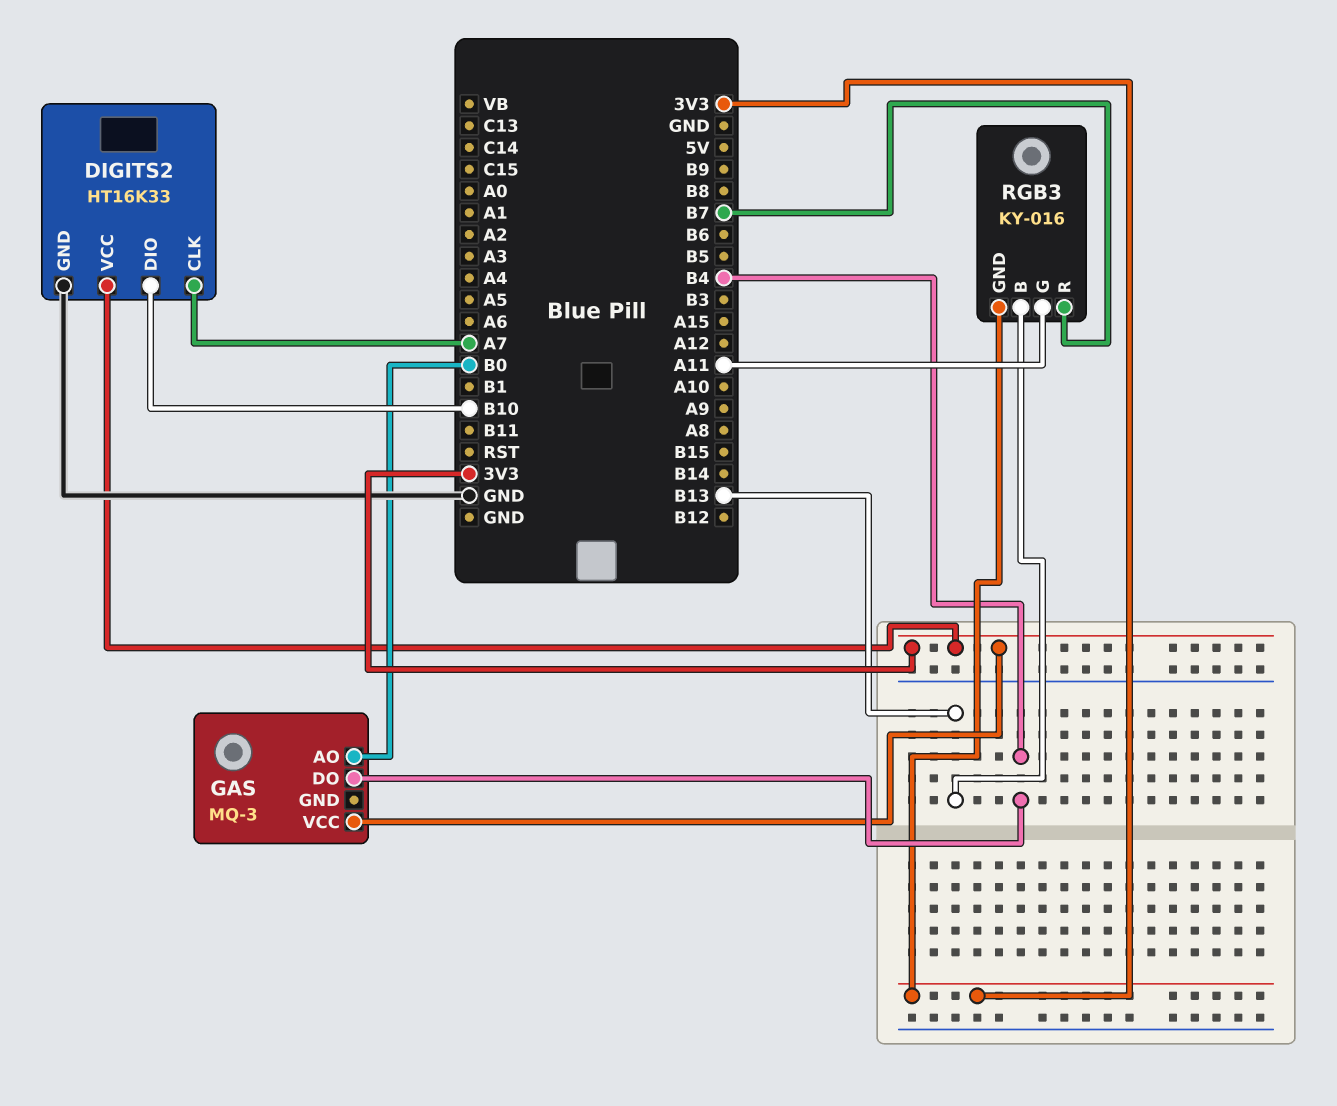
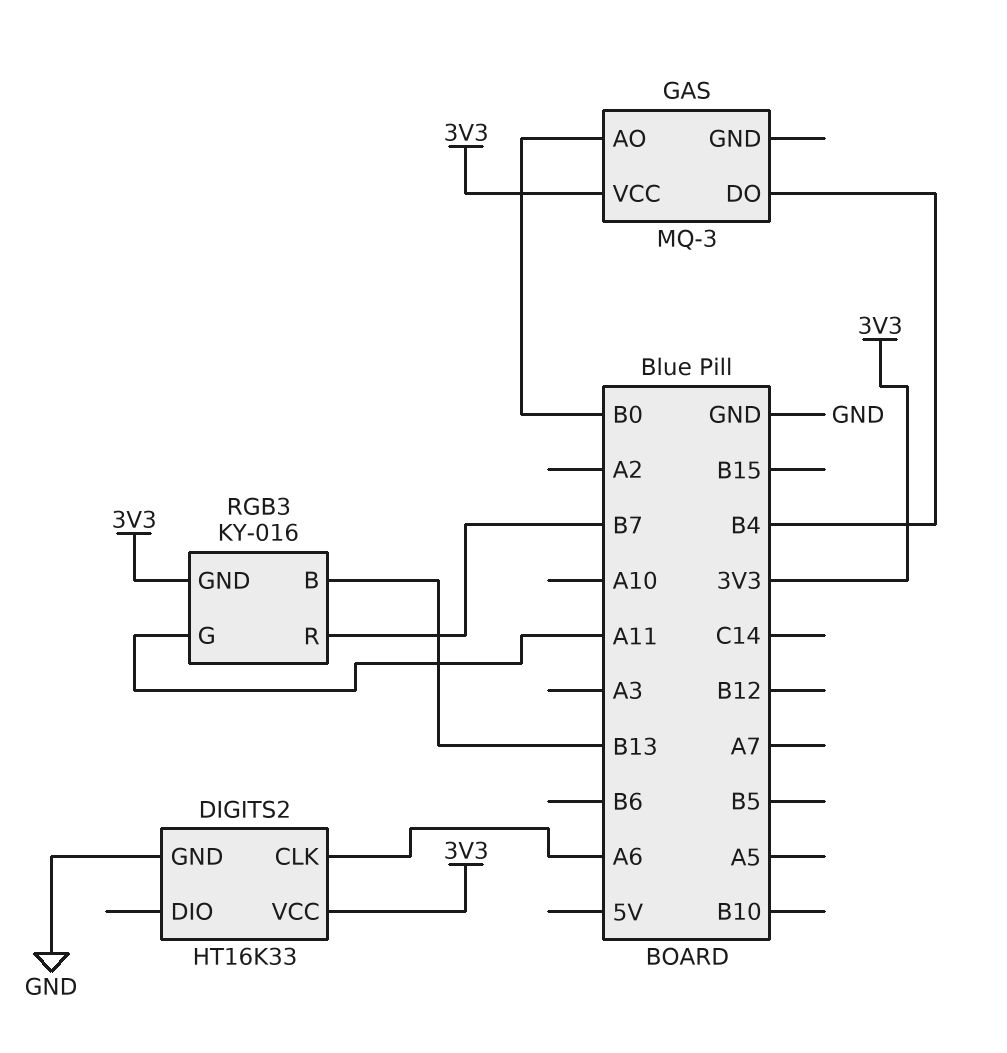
DIGITS2 pin CLK: A7 -> A6
DIGITS2 pin DIO: B10 -> none

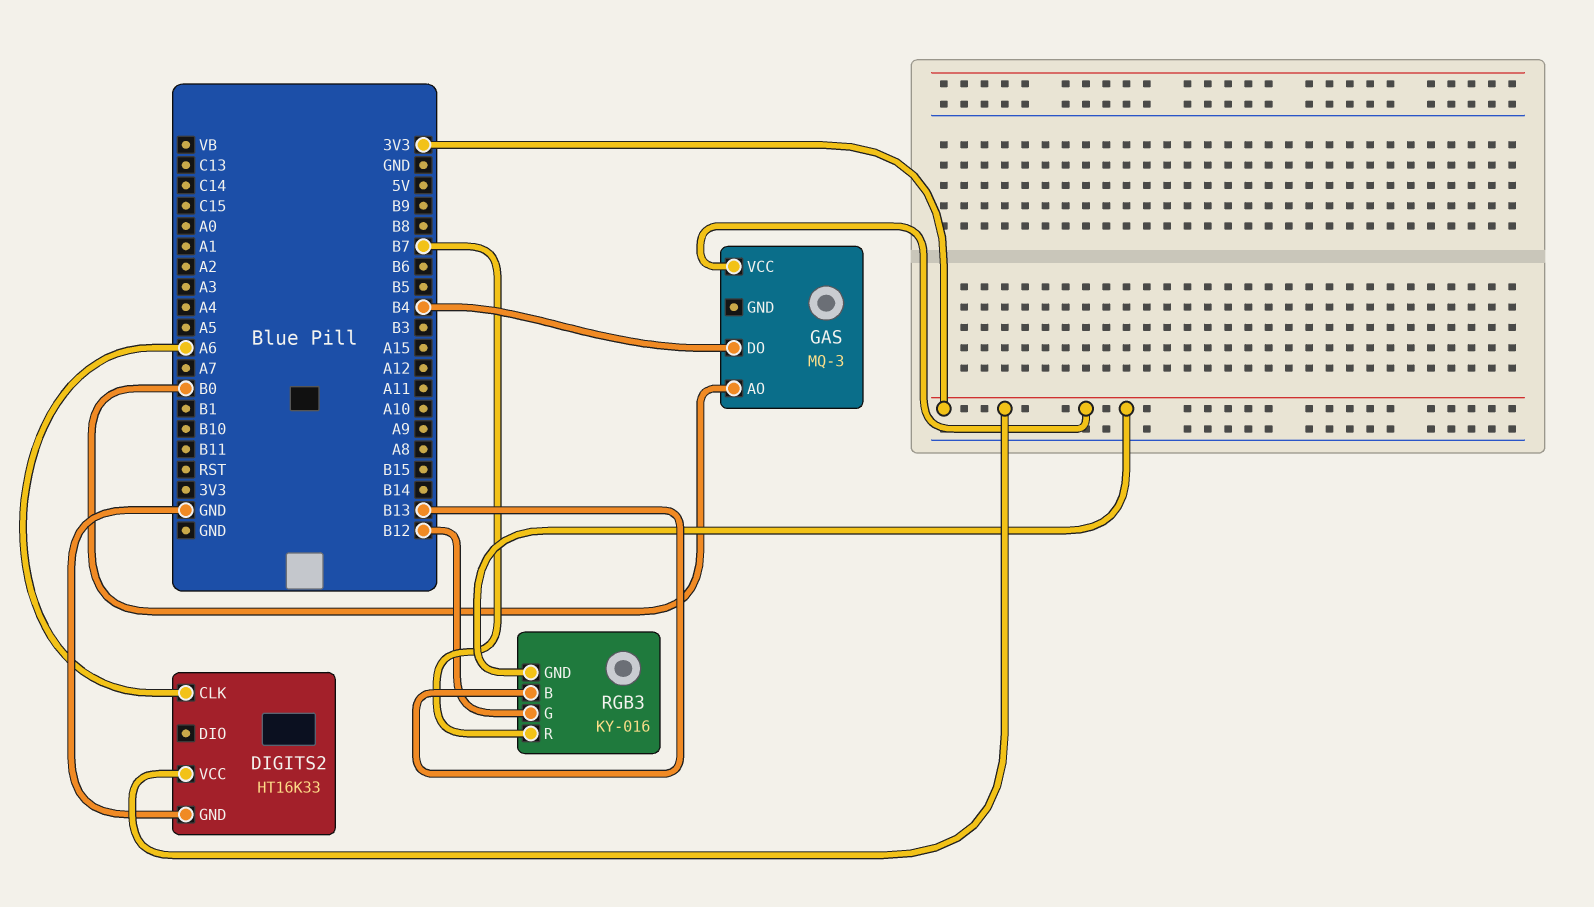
RGB3 pin G: A11 -> B12

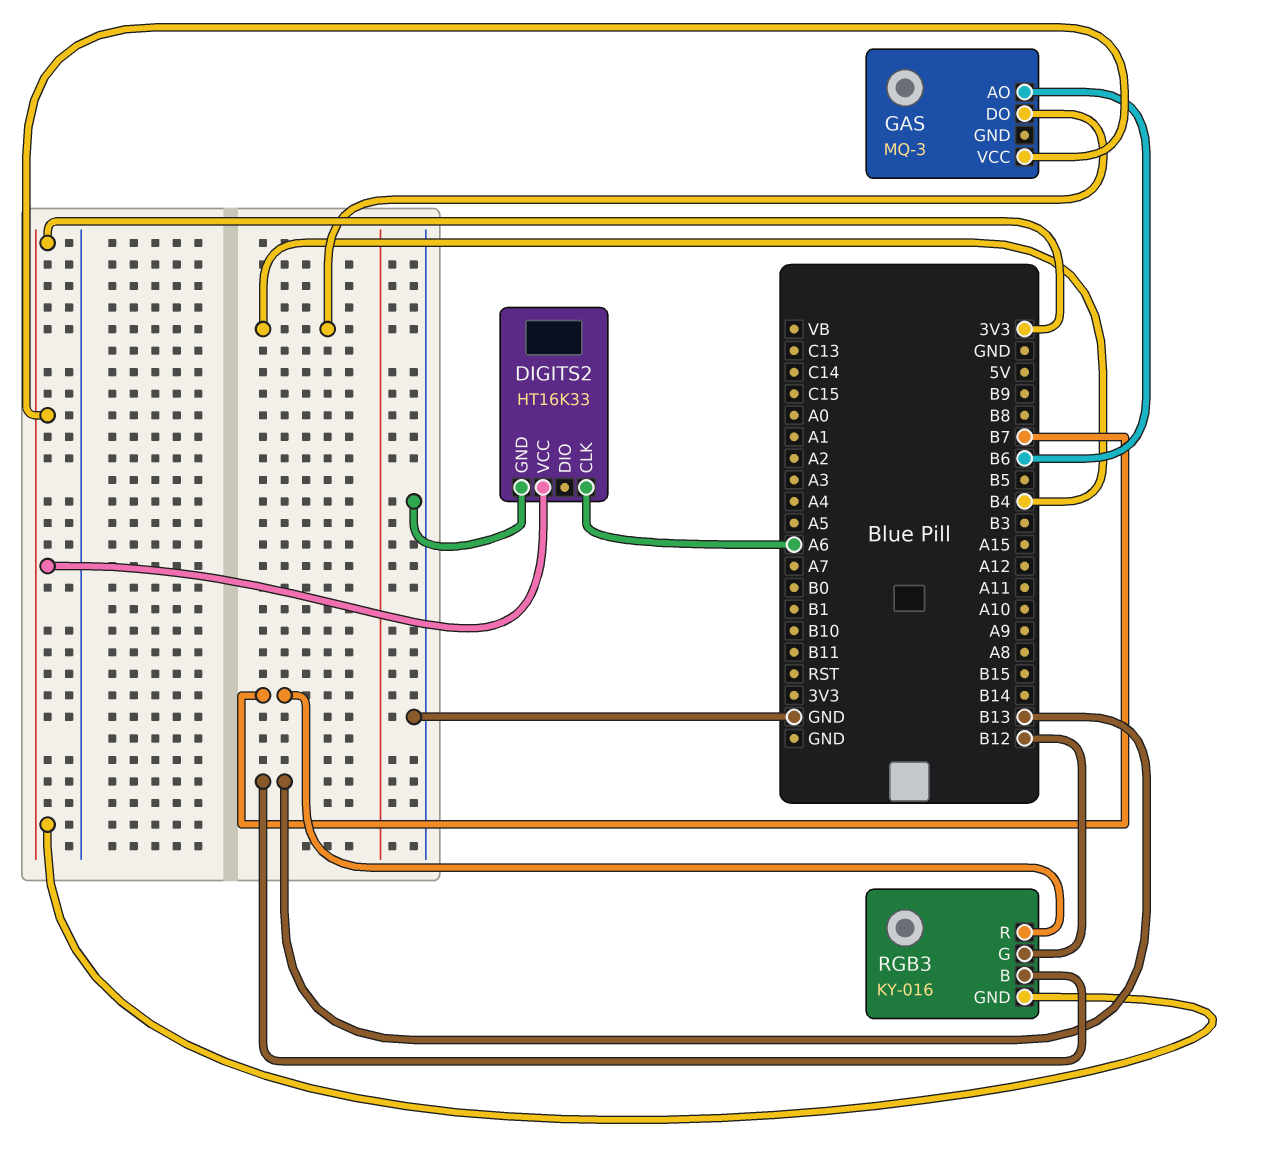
GAS pin AO: B0 -> B6

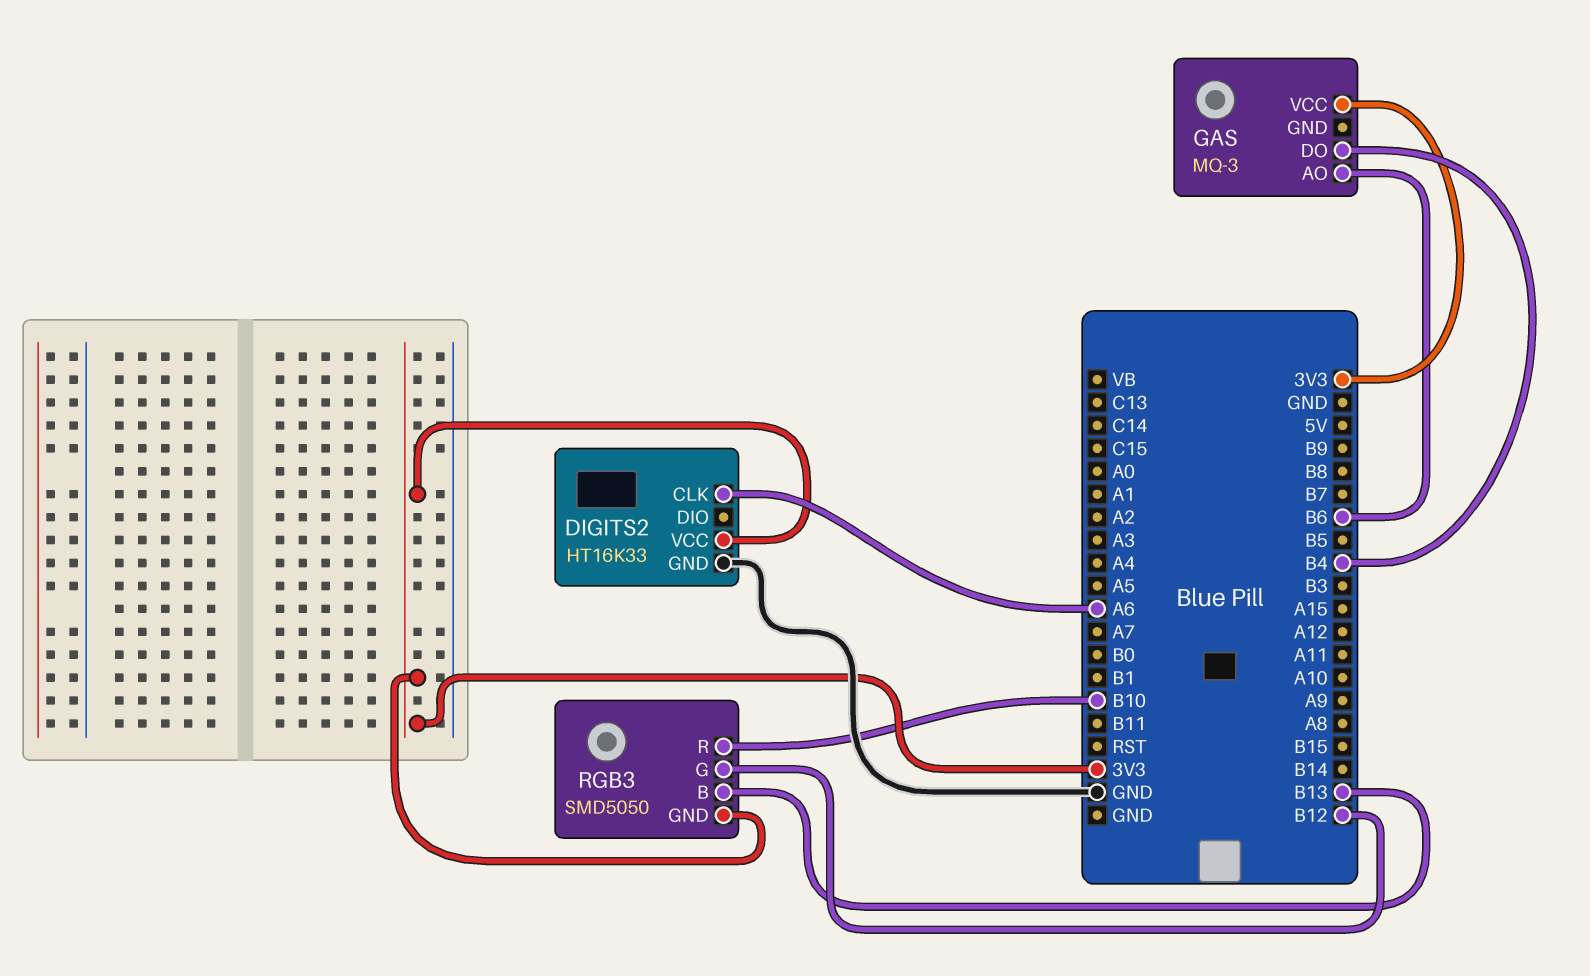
RGB3: KY-016 -> SMD5050
RGB3 pin R: B7 -> B10

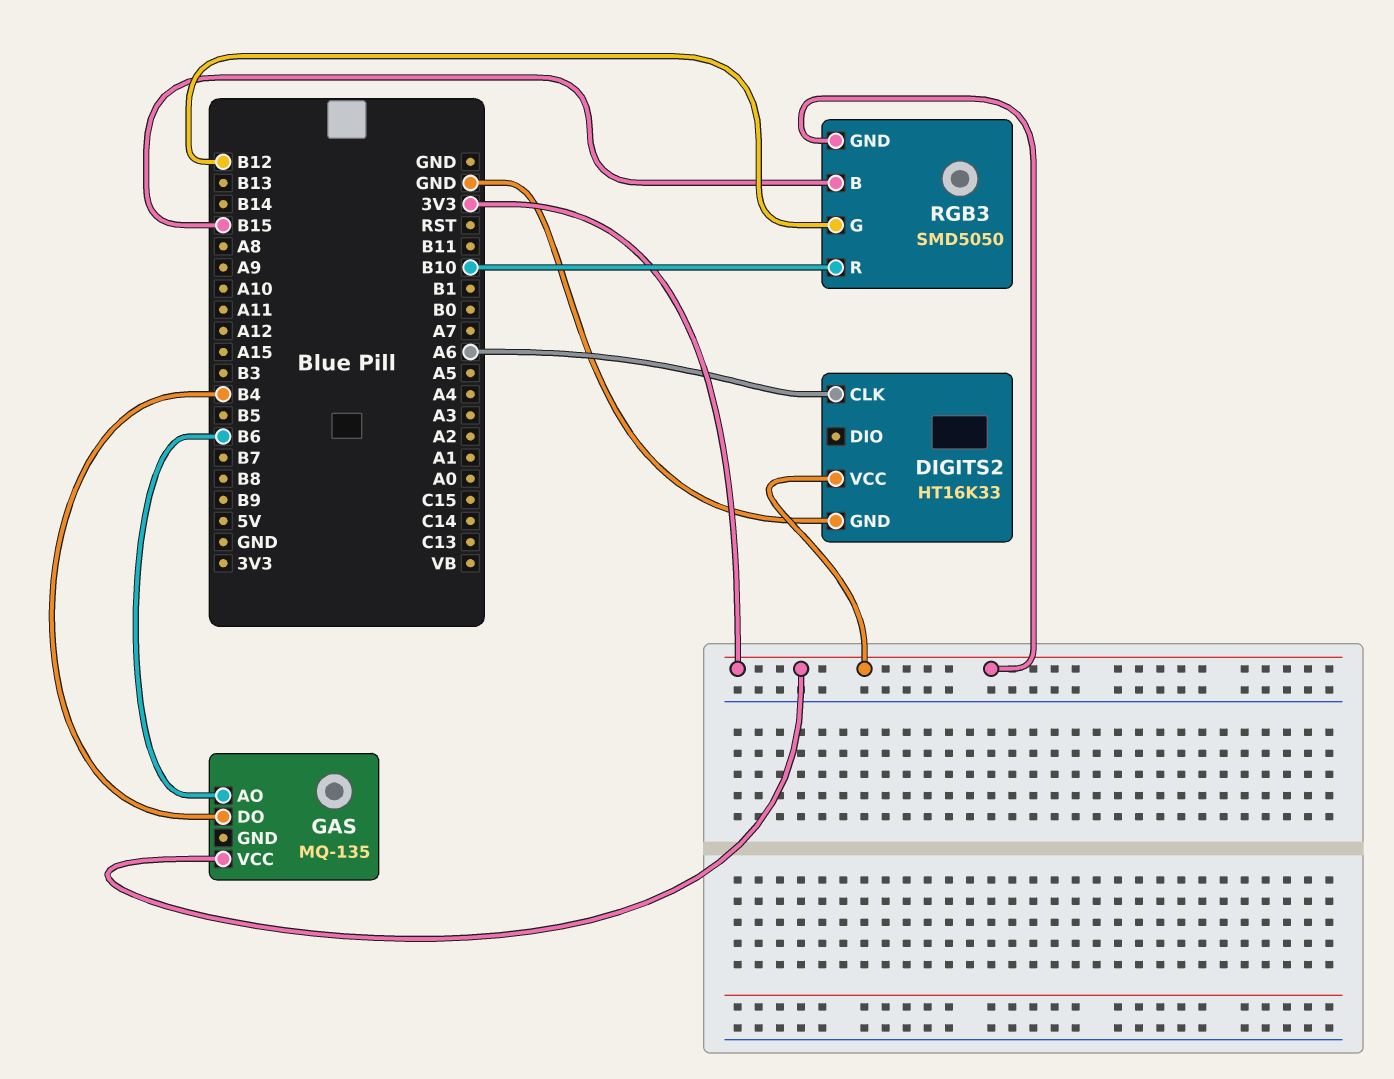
GAS: MQ-3 -> MQ-135
RGB3 pin B: B13 -> B15

